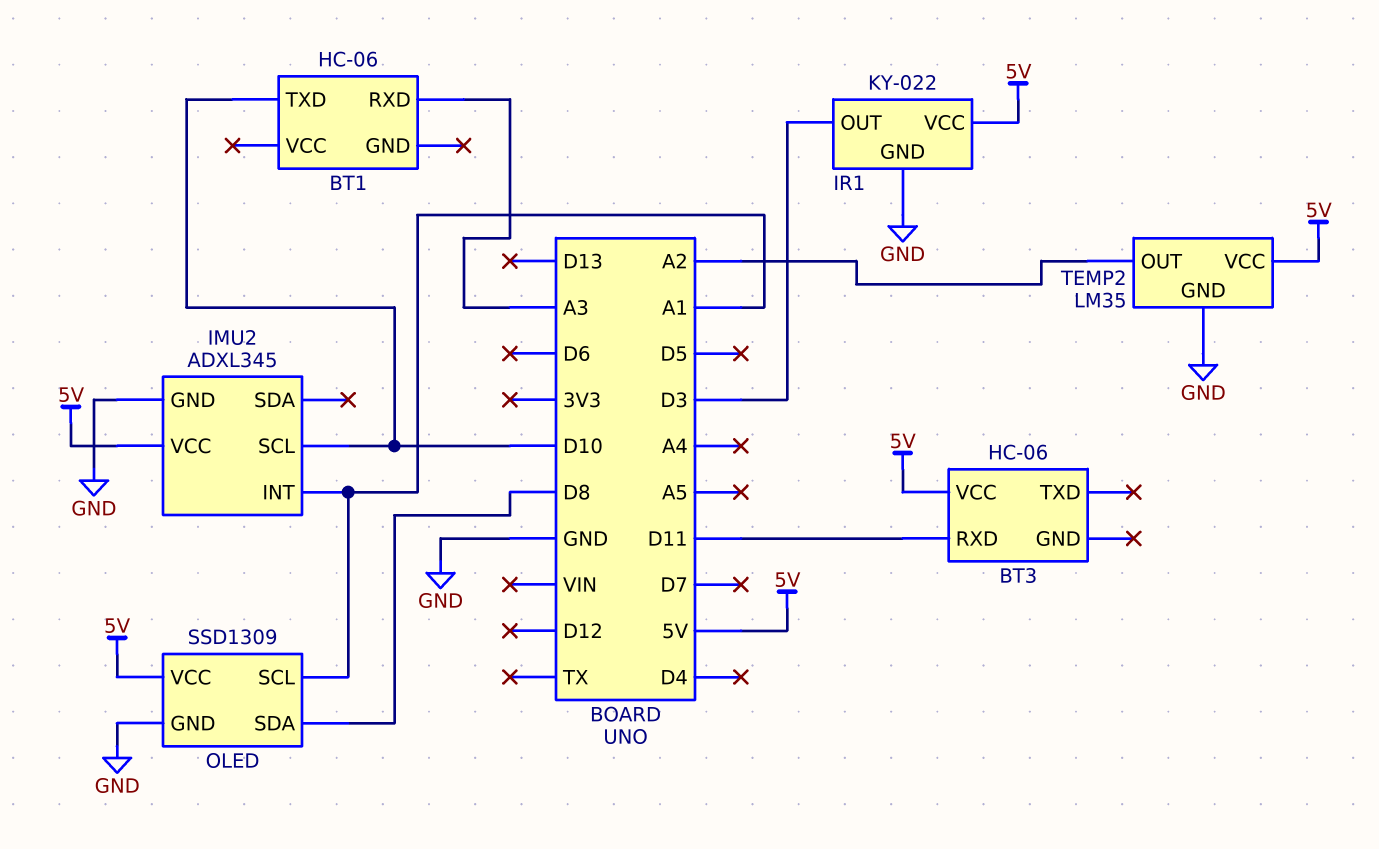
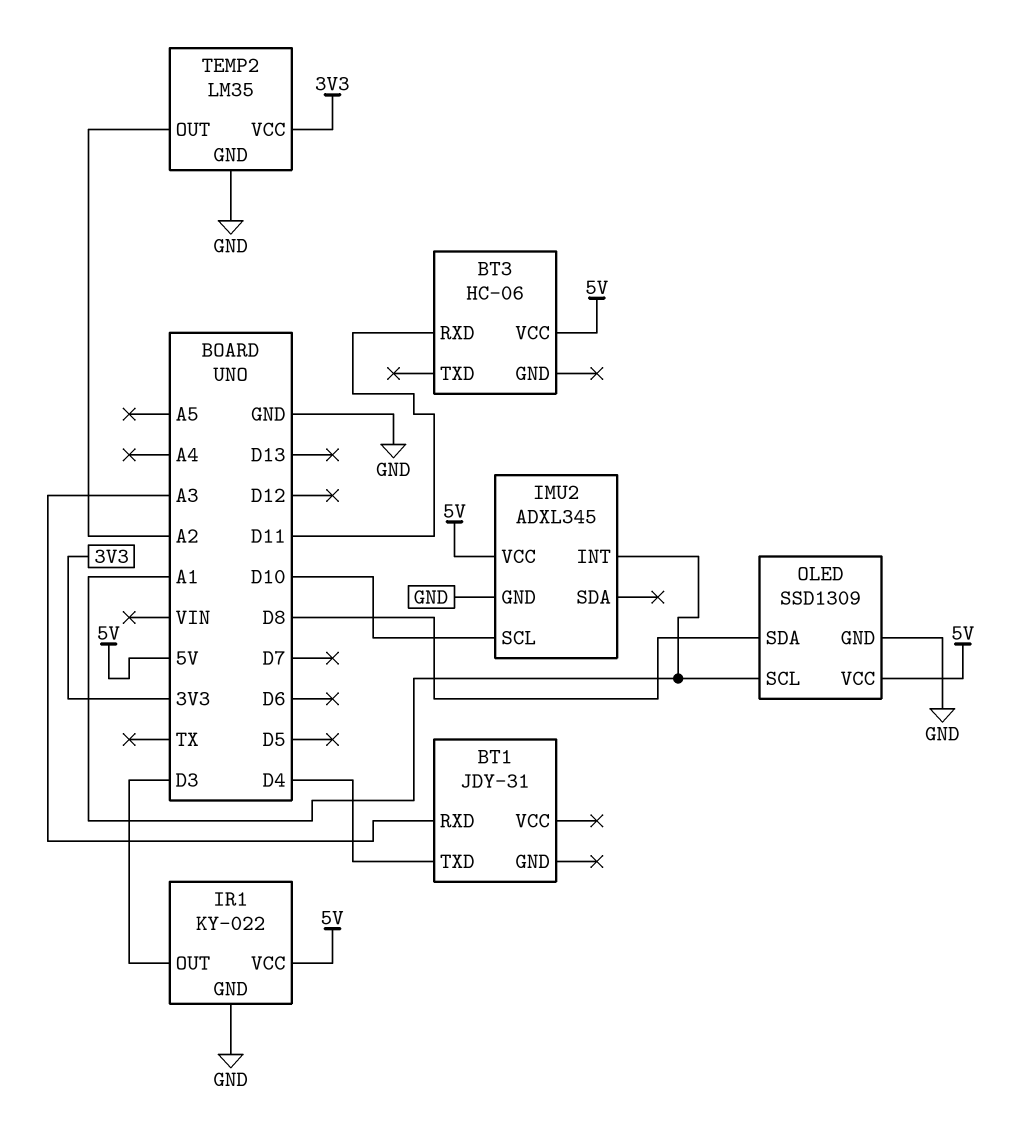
BT1: HC-06 -> JDY-31
BT1 pin TXD: D10 -> D4
TEMP2 pin VCC: 5V -> 3V3

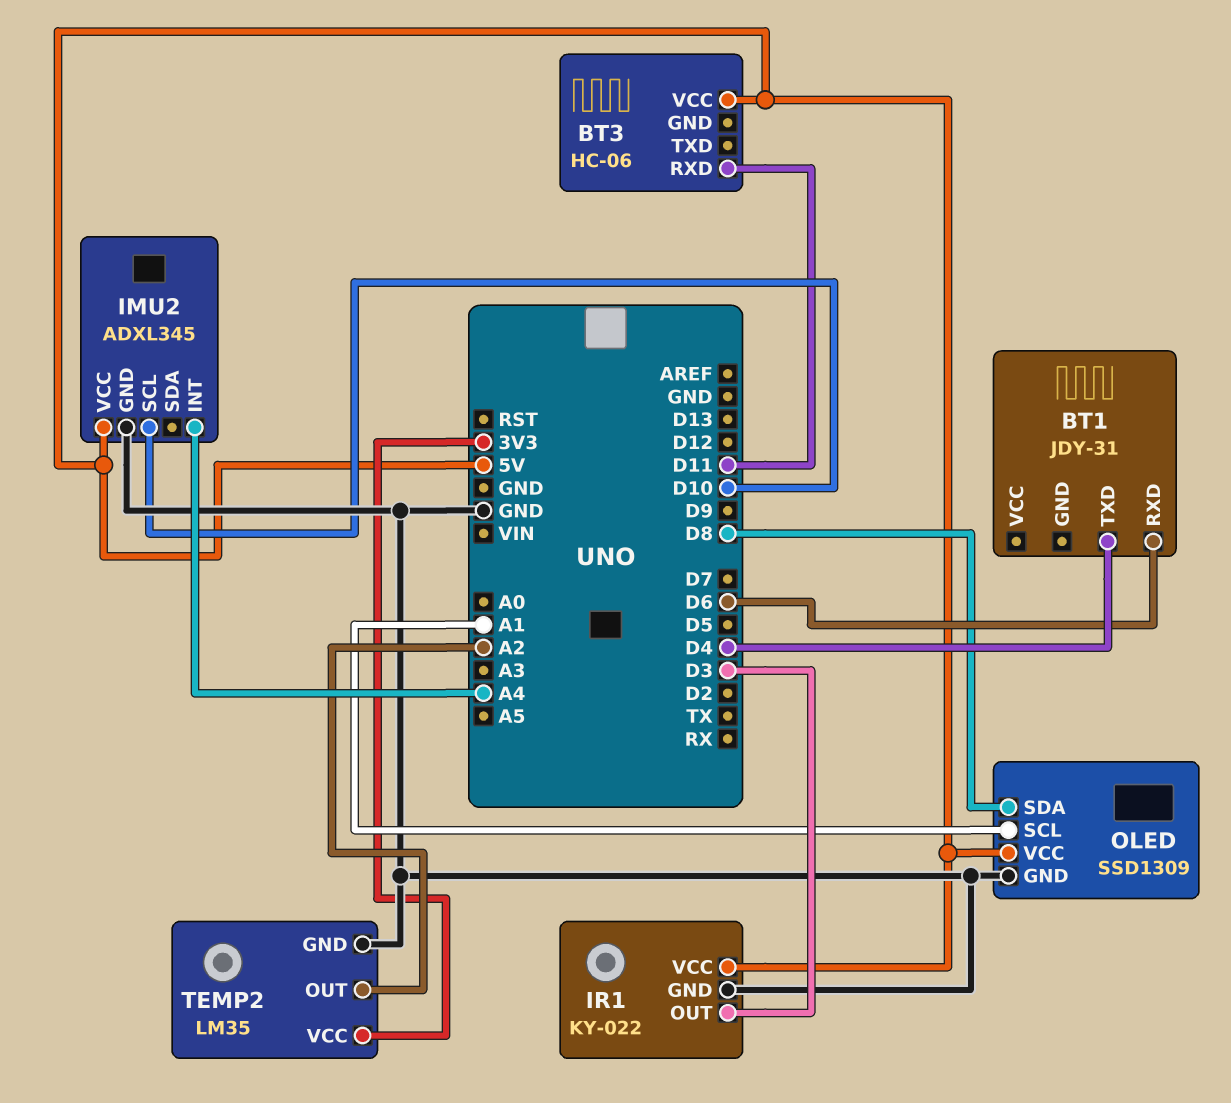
BT1 pin RXD: A3 -> D6
IMU2 pin INT: A1 -> A4

